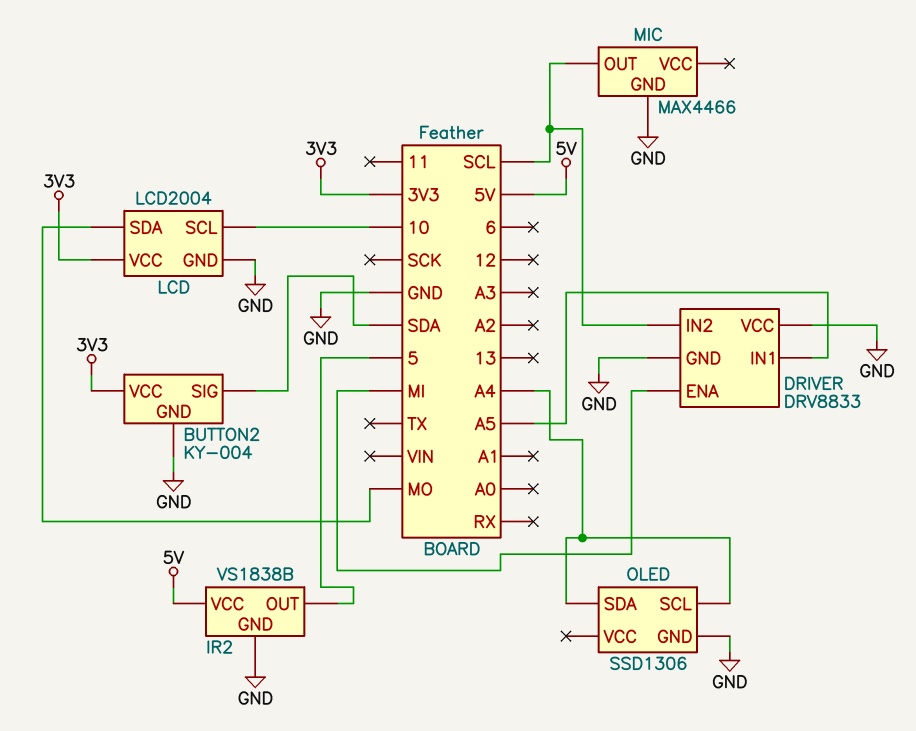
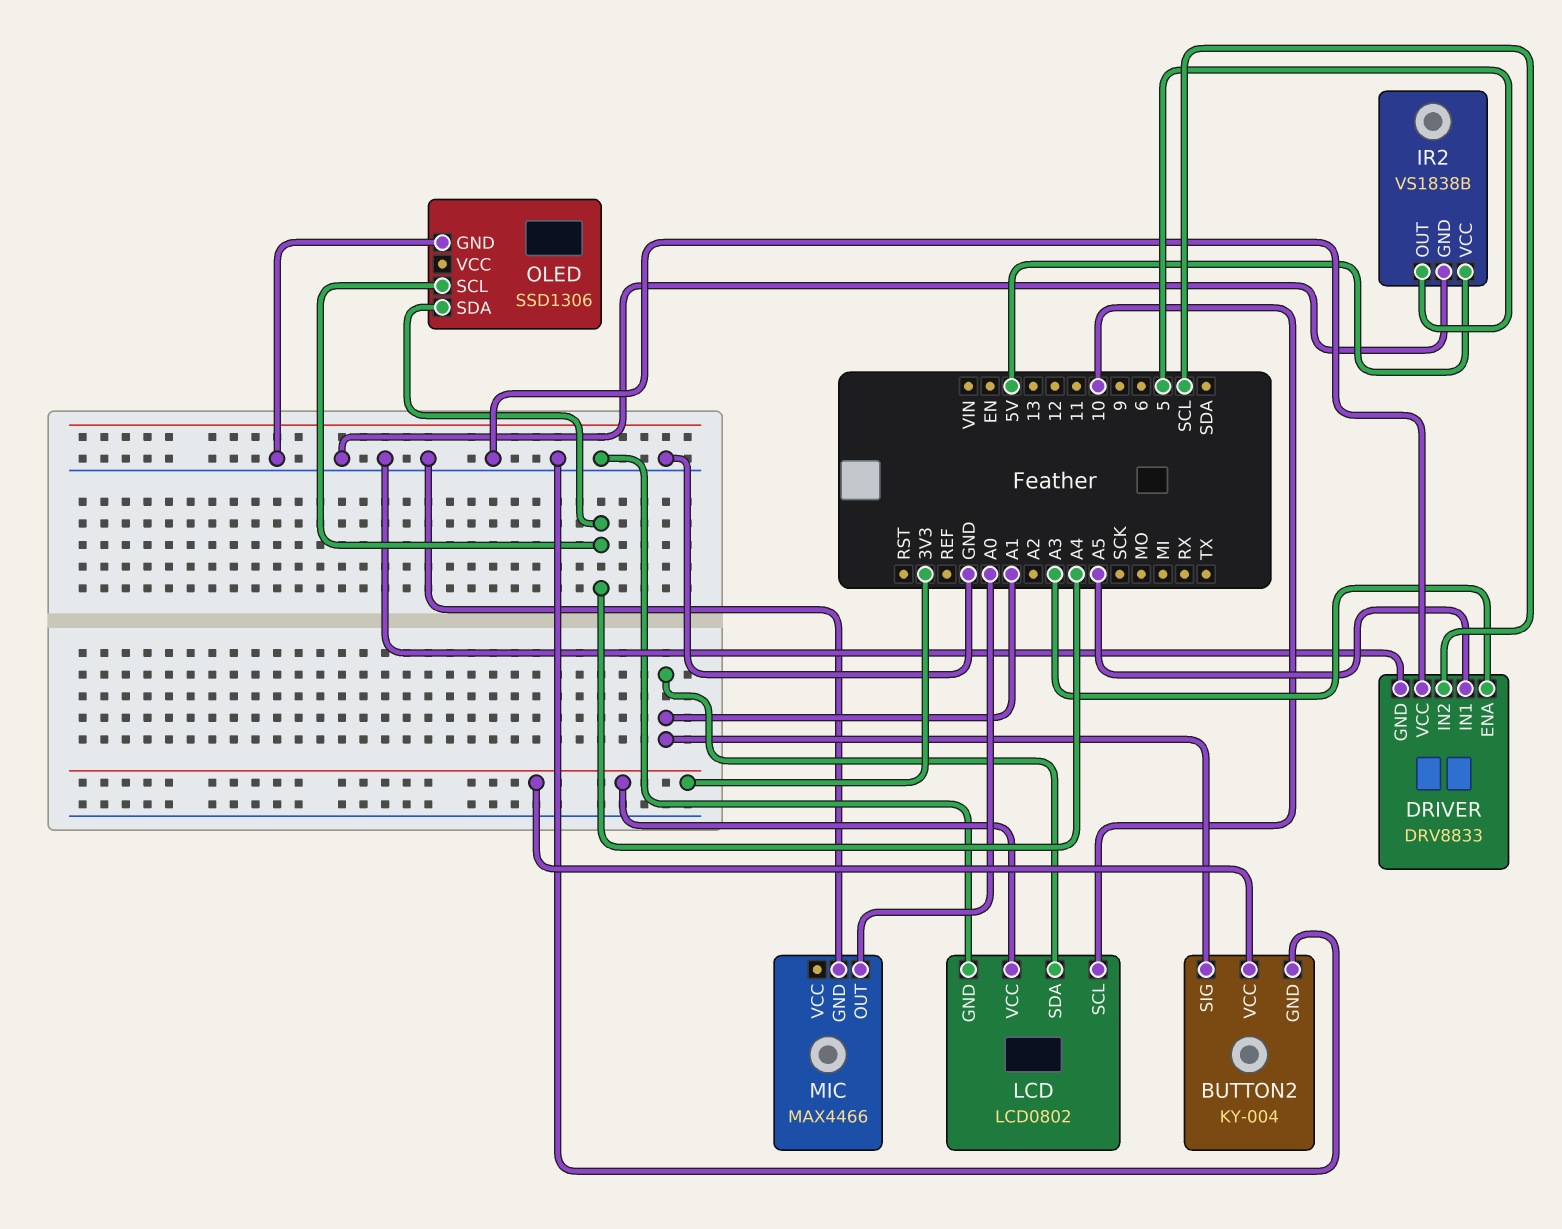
BUTTON2 pin SIG: SDA -> A1
DRIVER pin ENA: MI -> A3
LCD: LCD2004 -> LCD0802
LCD pin SDA: MO -> A1
MIC pin OUT: SCL -> A0

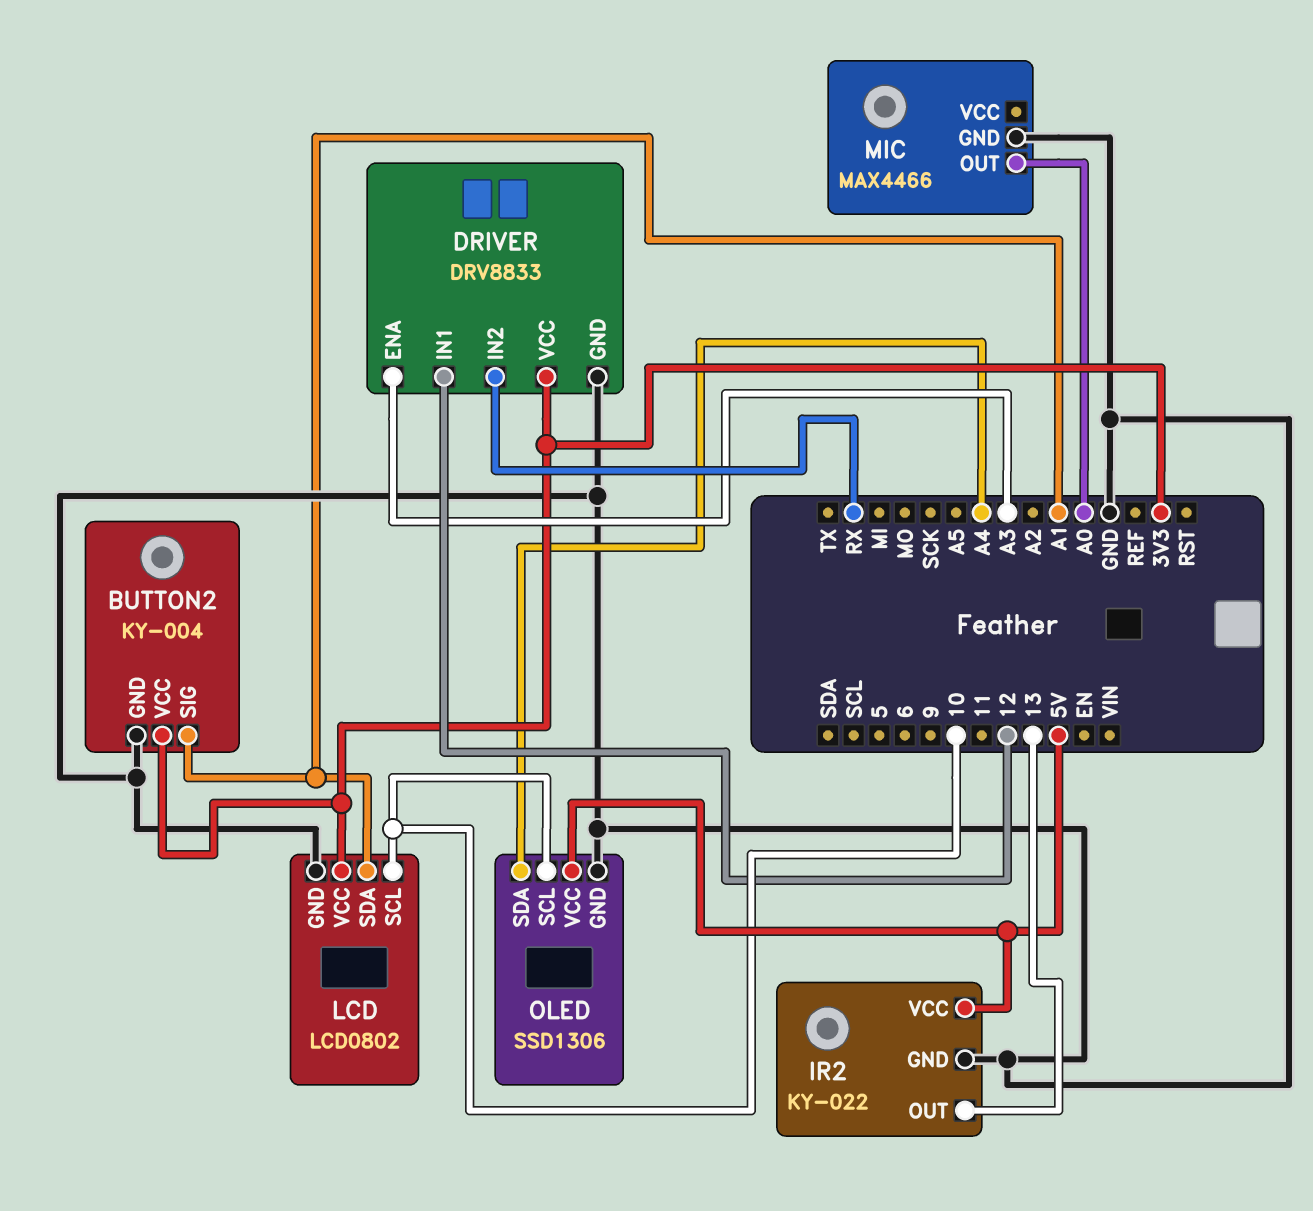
DRIVER pin IN1: A5 -> 12
DRIVER pin IN2: SCL -> RX
DRIVER pin VCC: GND -> 3V3
IR2: VS1838B -> KY-022
IR2 pin OUT: 5 -> 13
OLED pin SCL: A4 -> 10
OLED pin VCC: none -> 5V

